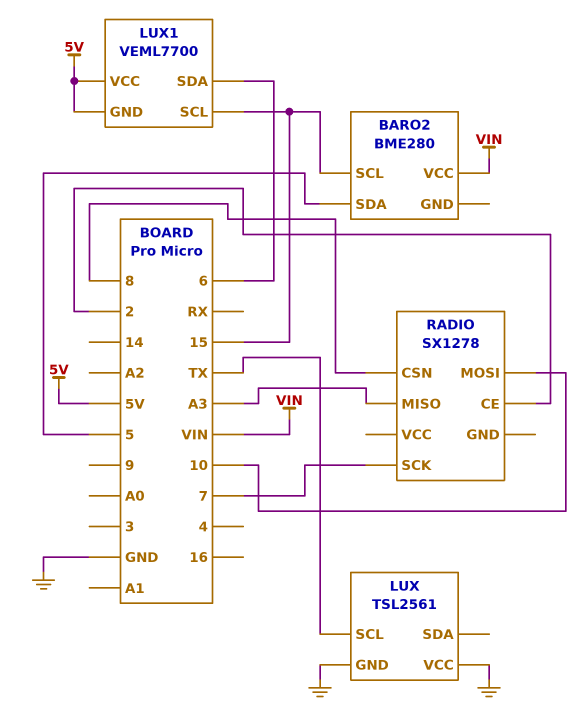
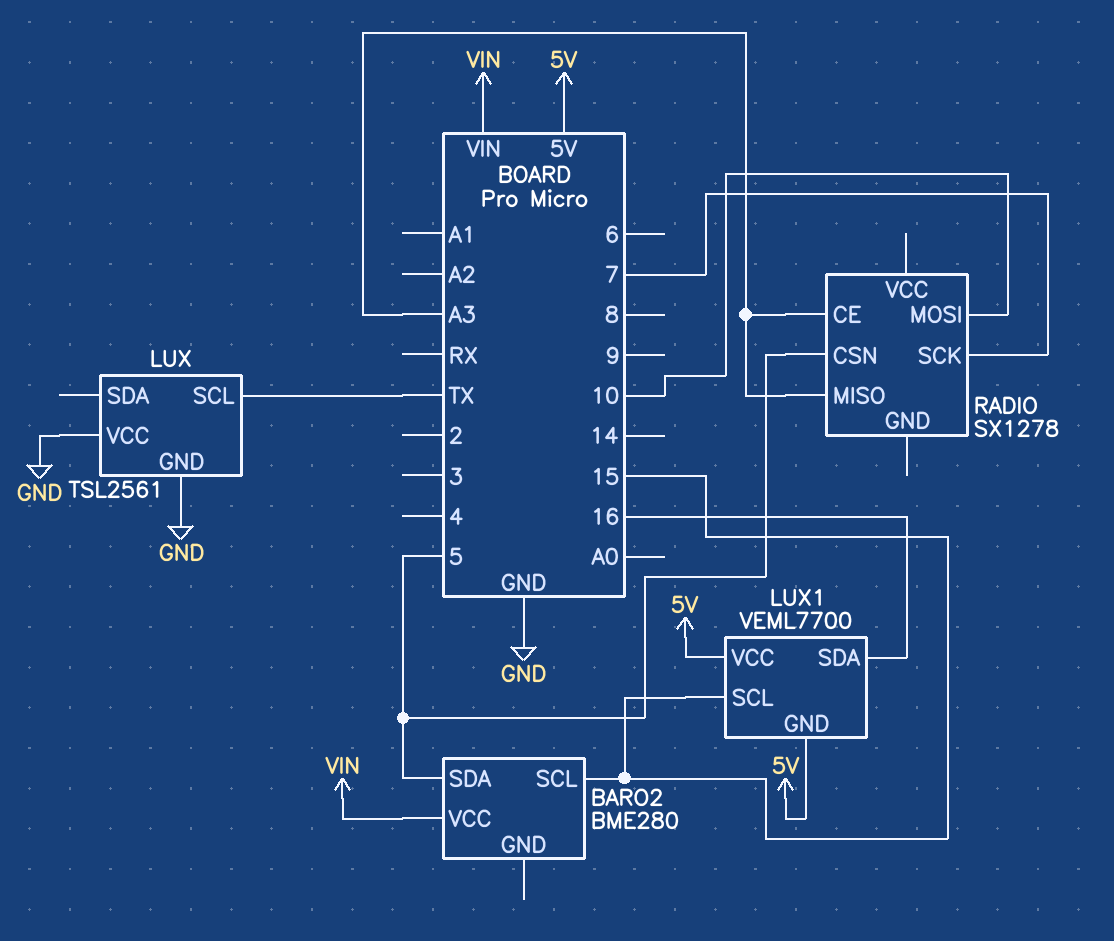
LUX1 pin SDA: 6 -> 16
RADIO pin CE: 2 -> A3
RADIO pin CSN: 8 -> 5

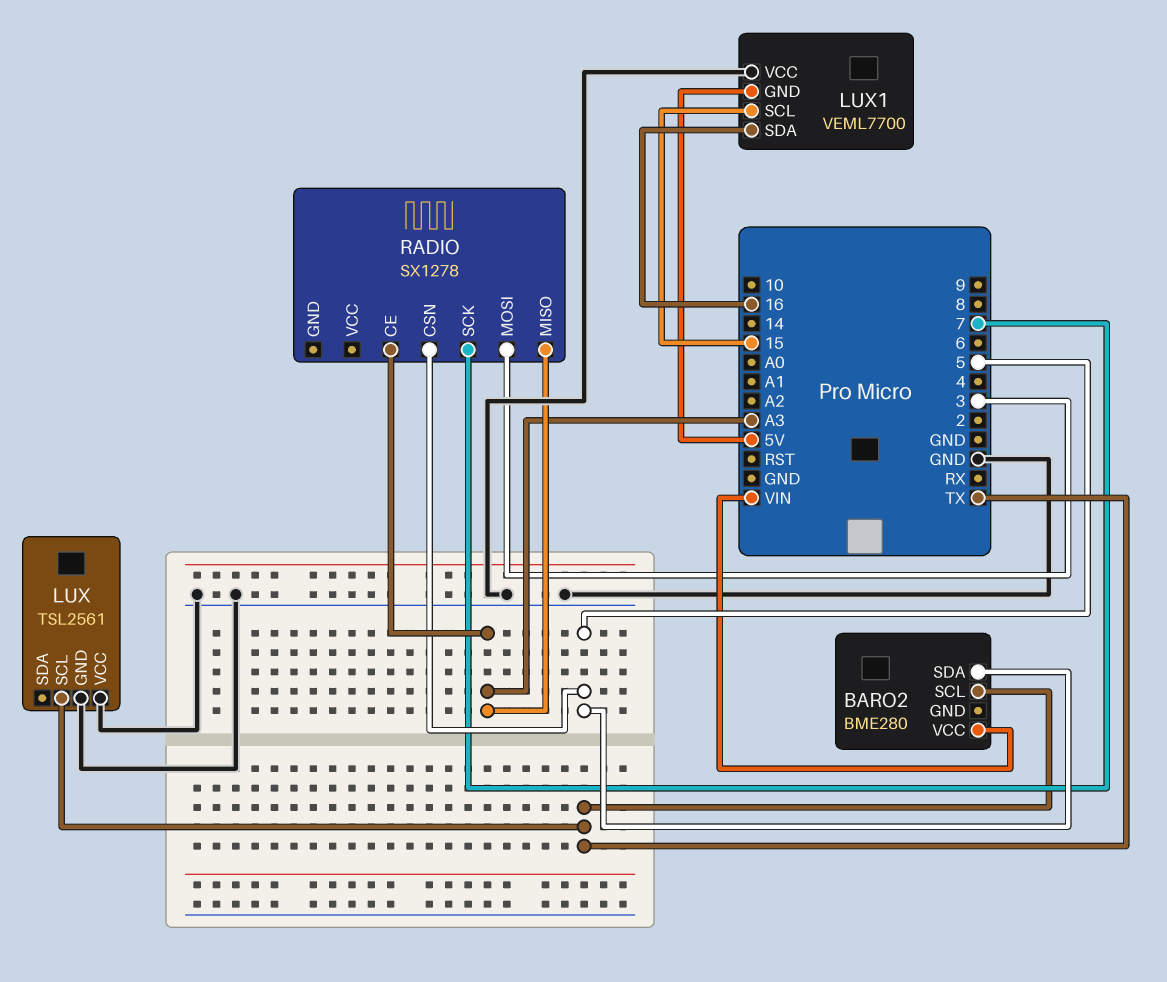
BARO2 pin SCL: 15 -> TX
LUX1 pin VCC: 5V -> GND
RADIO pin MOSI: 10 -> 3

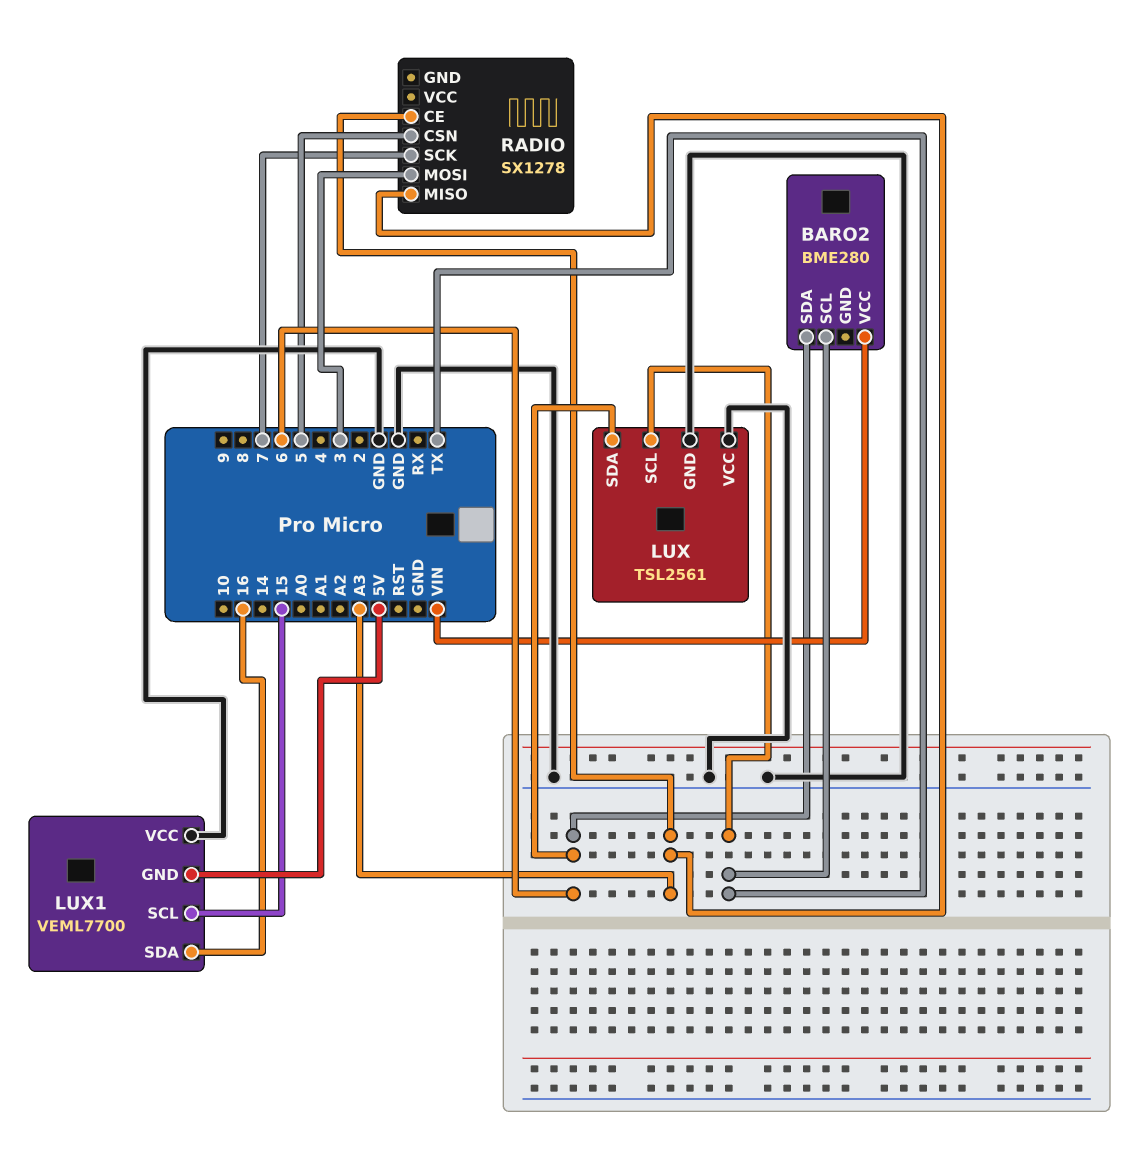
BARO2 pin SDA: 5 -> 6
LUX pin SDA: none -> 6

